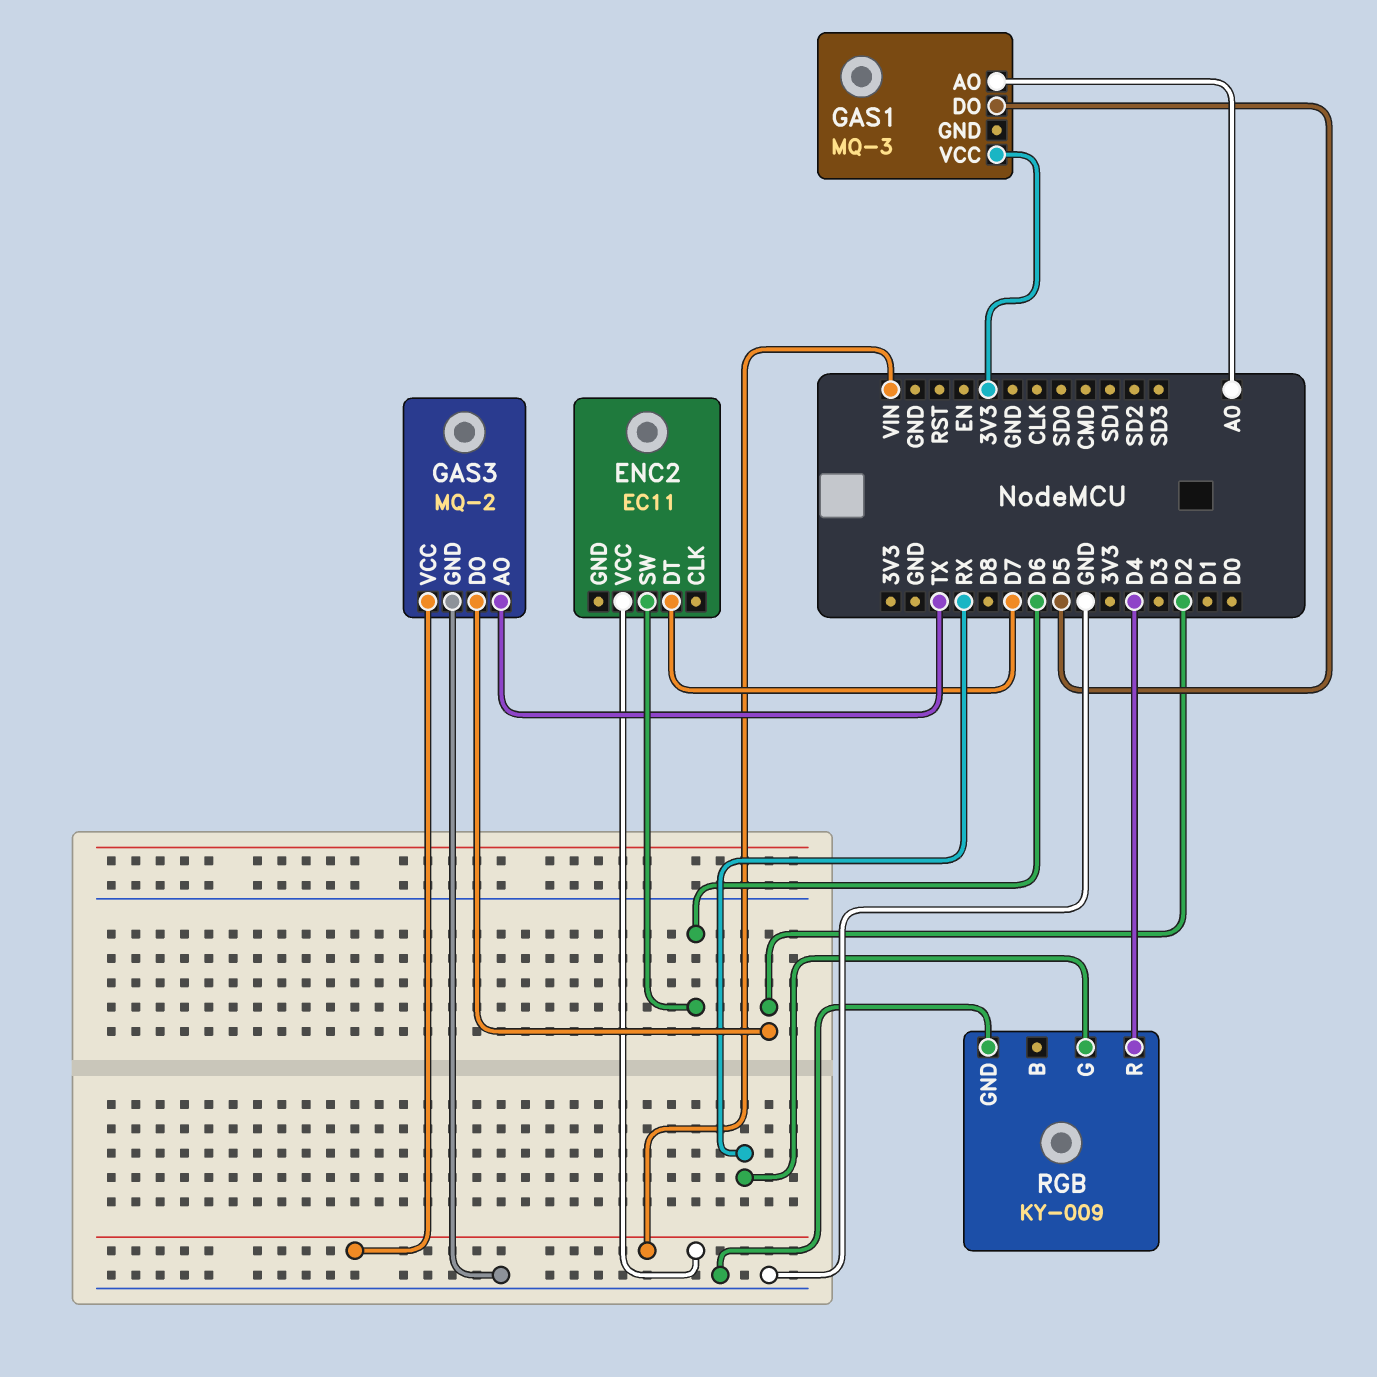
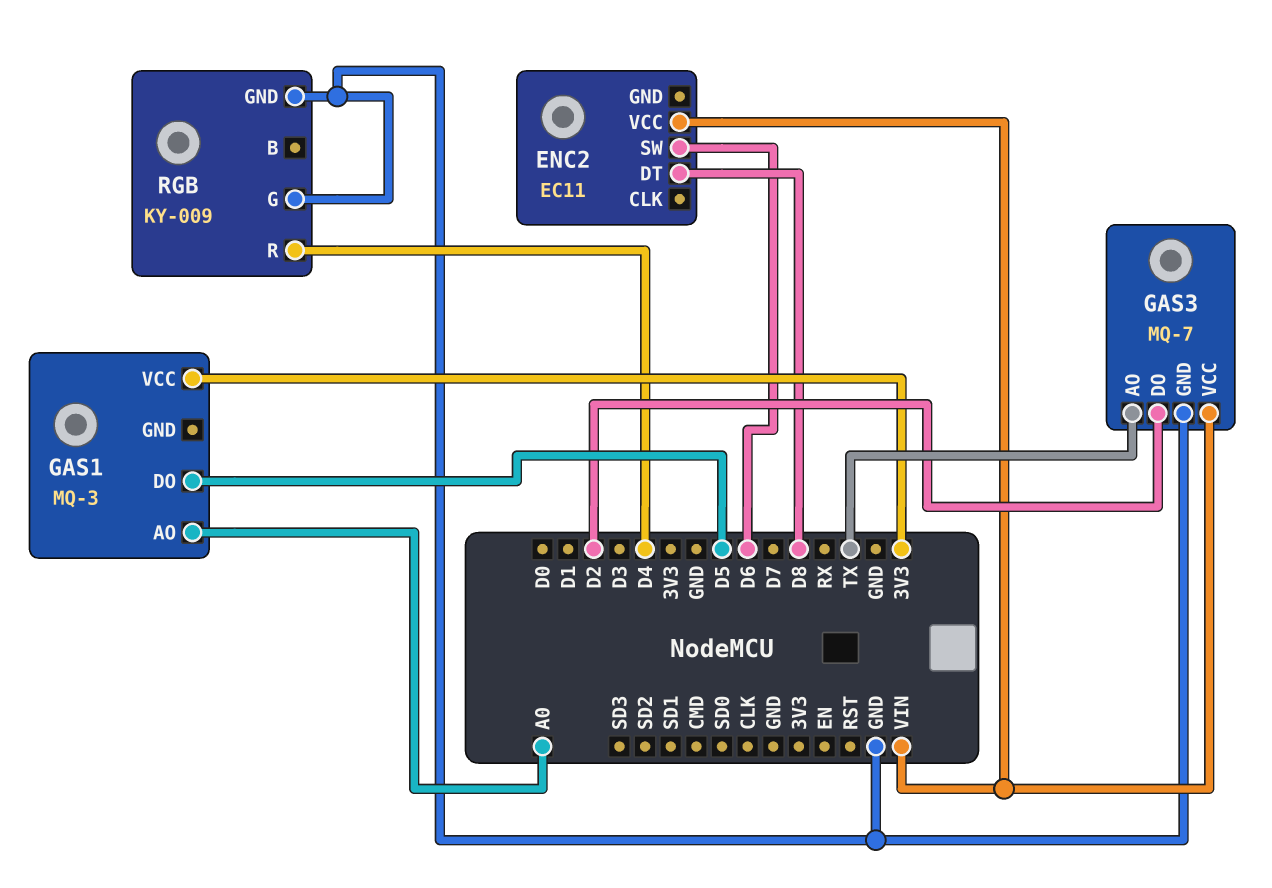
ENC2 pin DT: D7 -> D8
GAS3: MQ-2 -> MQ-7
RGB pin G: RX -> GND

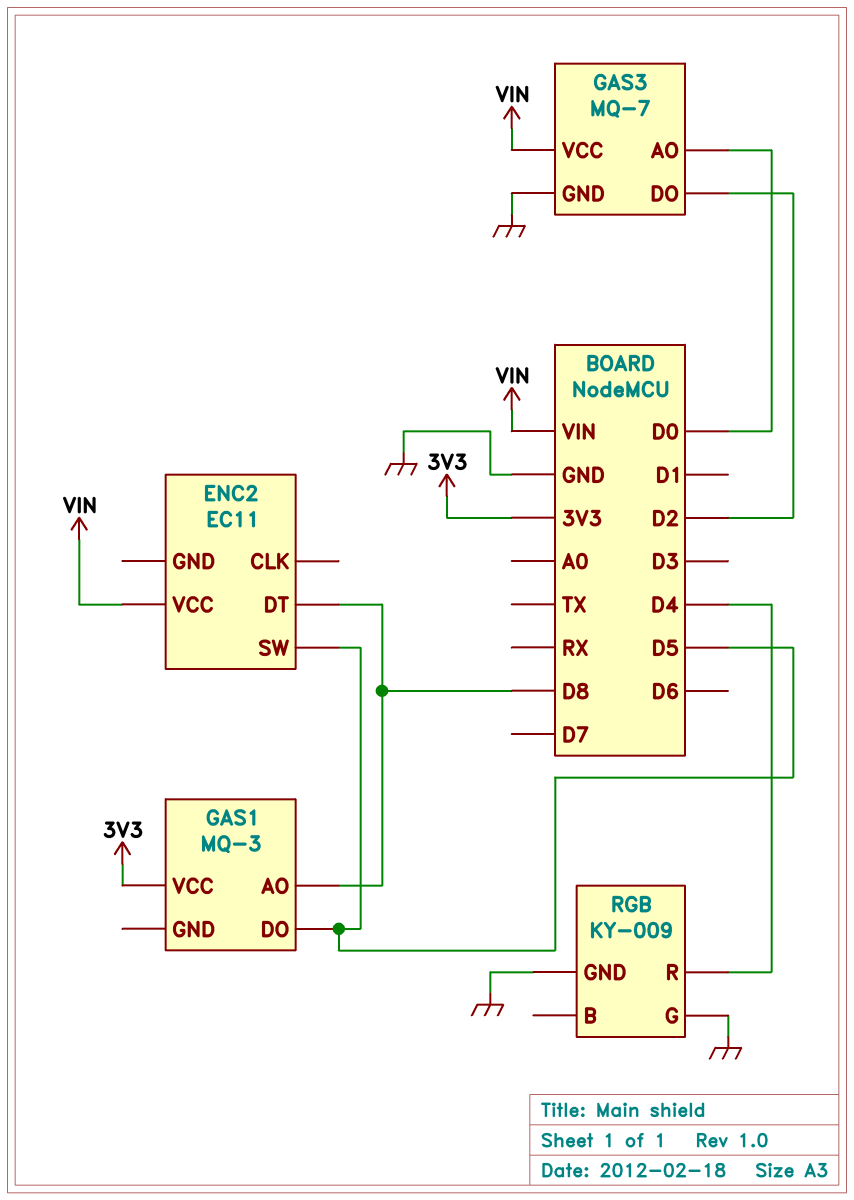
ENC2 pin SW: D6 -> D5
GAS1 pin AO: A0 -> D8
GAS3 pin AO: TX -> D0

